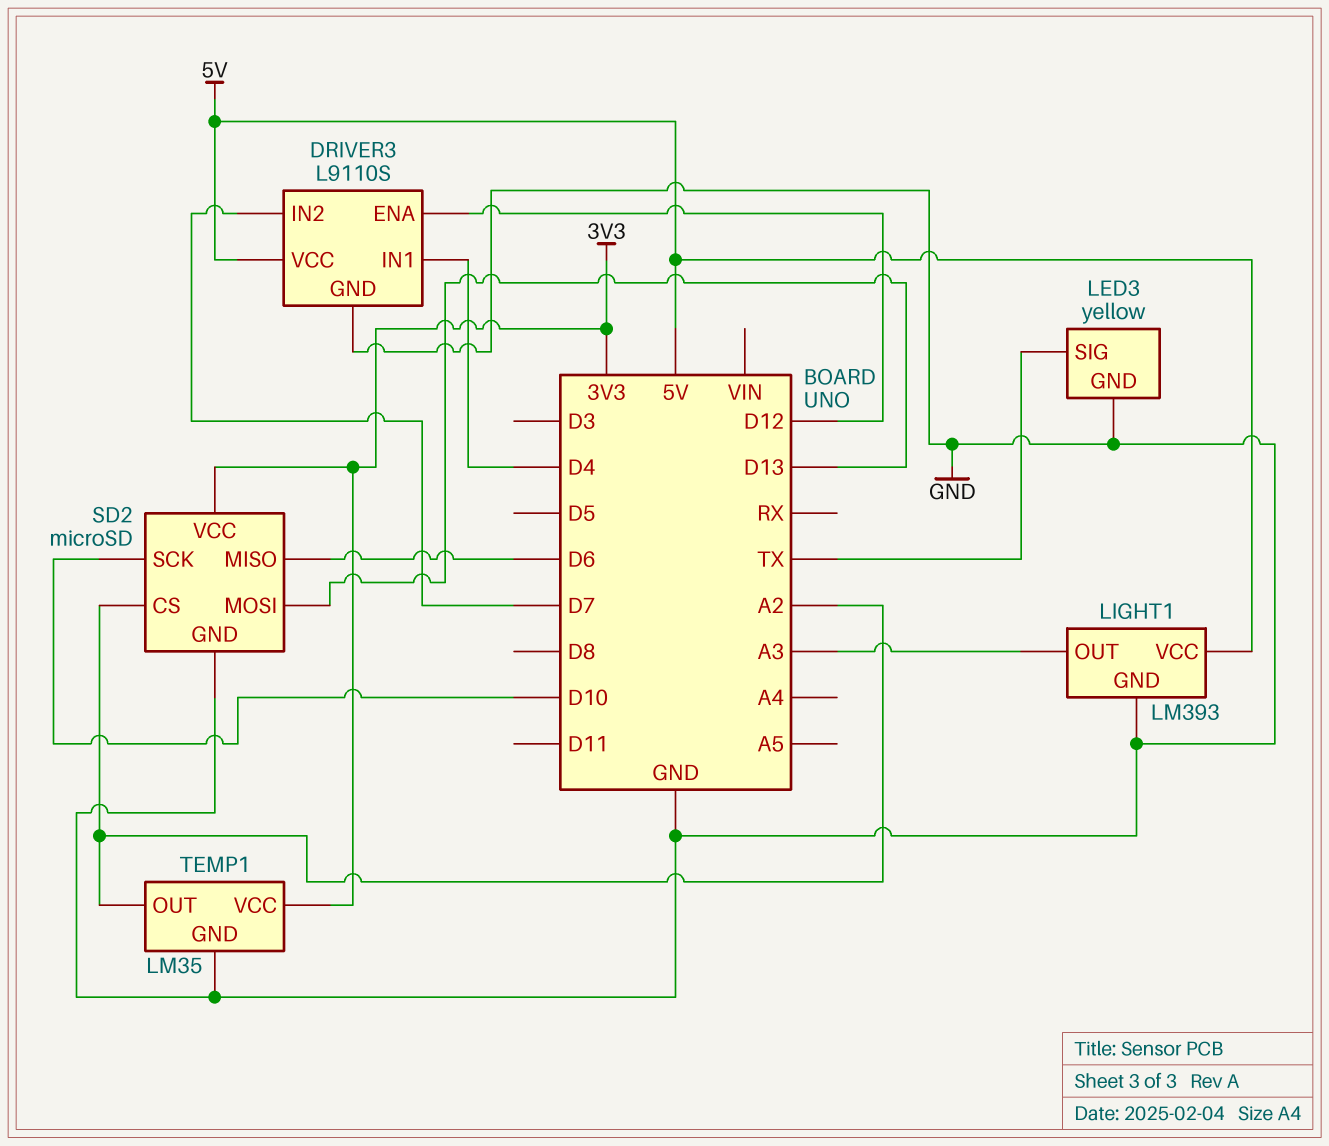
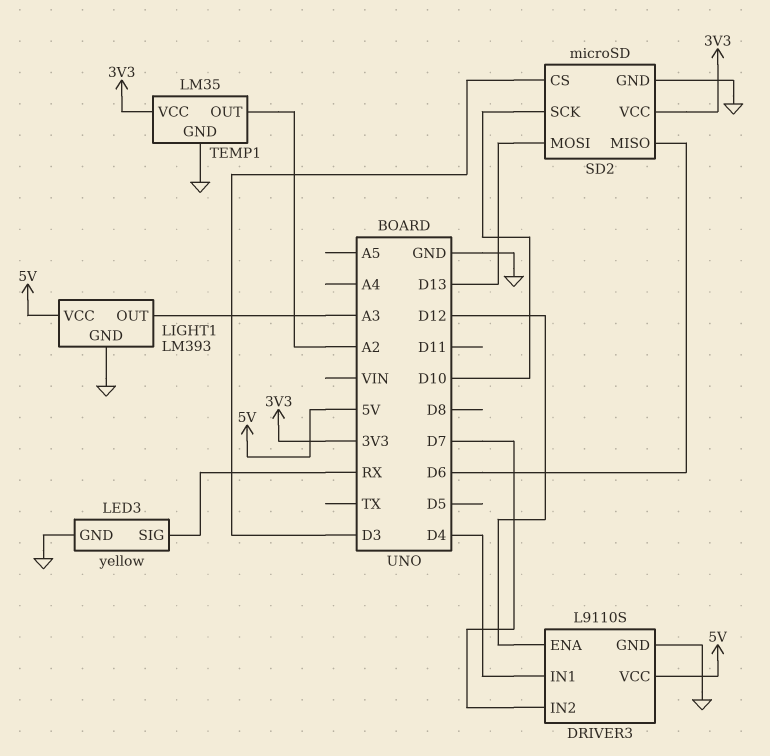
LED3 pin SIG: TX -> RX
SD2 pin CS: A2 -> D3

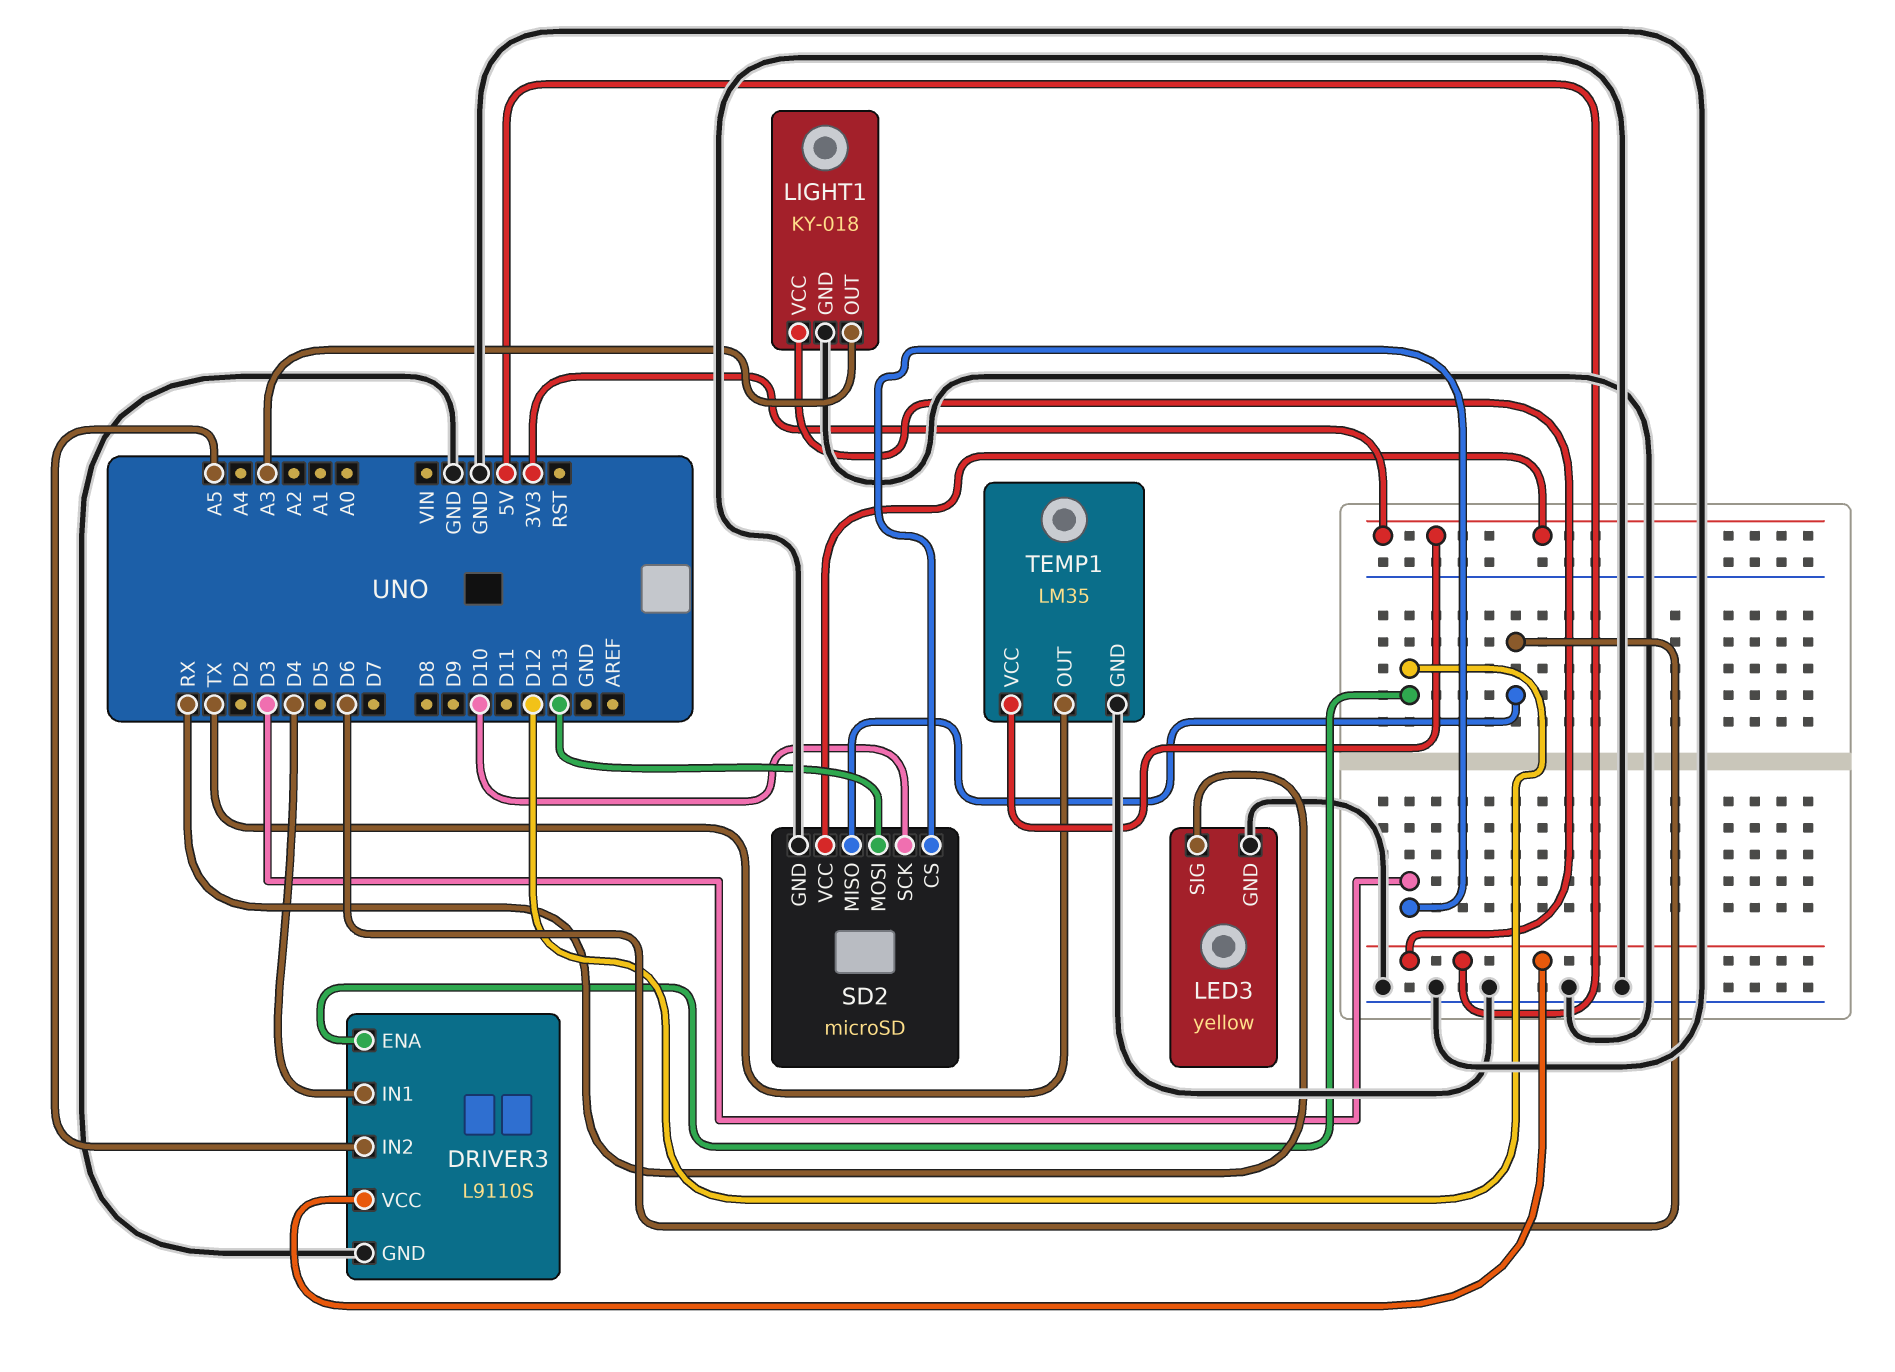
DRIVER3 pin IN2: D7 -> A5
LIGHT1: LM393 -> KY-018
TEMP1 pin OUT: A2 -> TX

